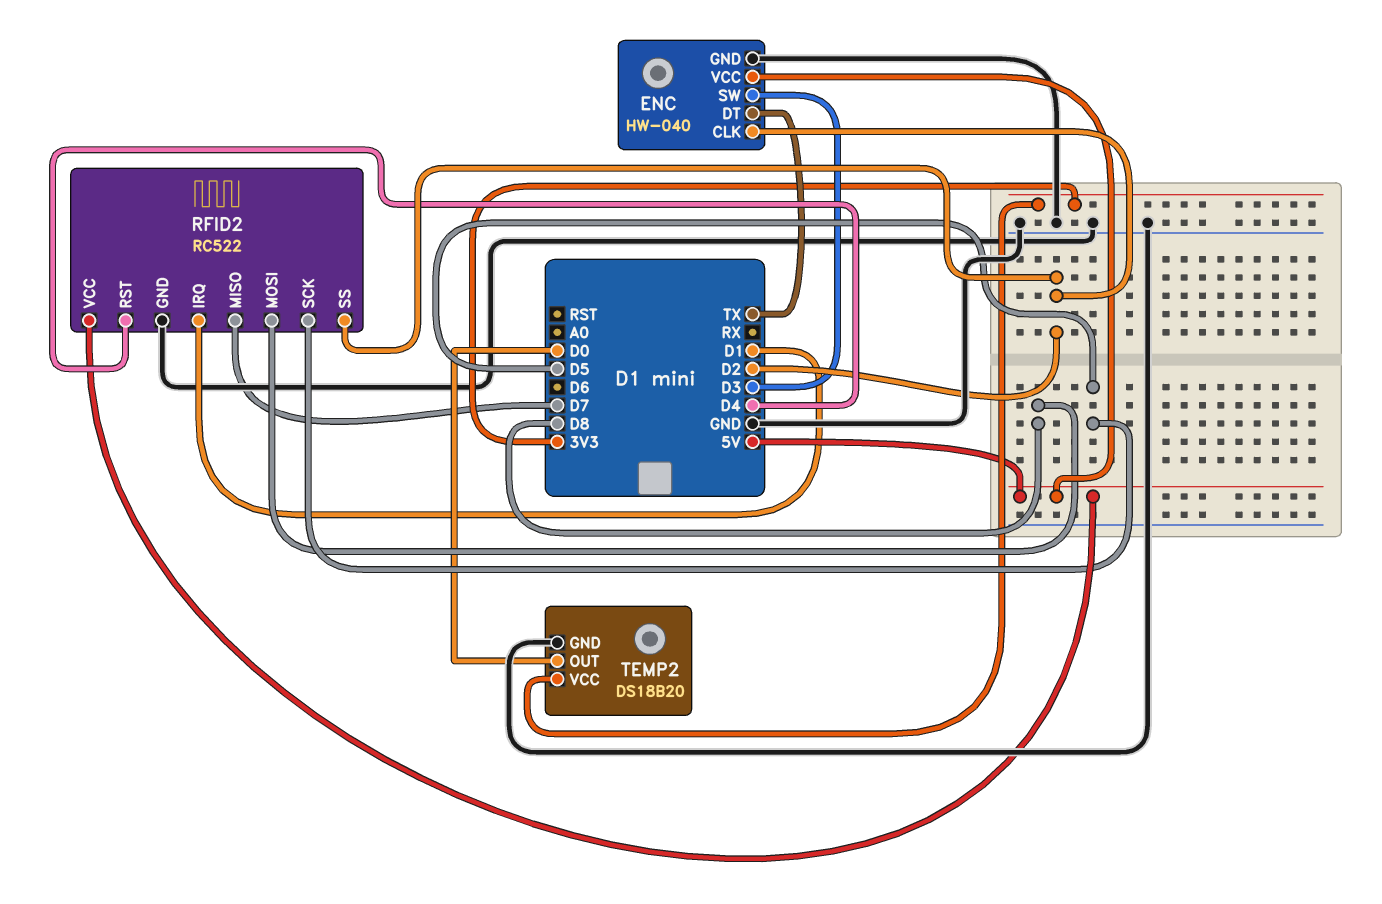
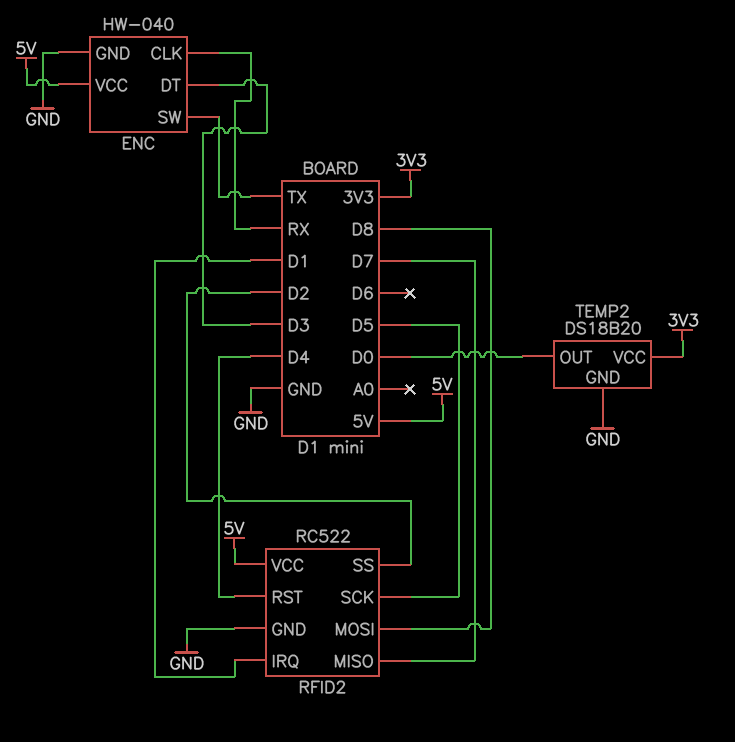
ENC pin CLK: D2 -> RX
ENC pin DT: TX -> D3
ENC pin SW: D3 -> TX

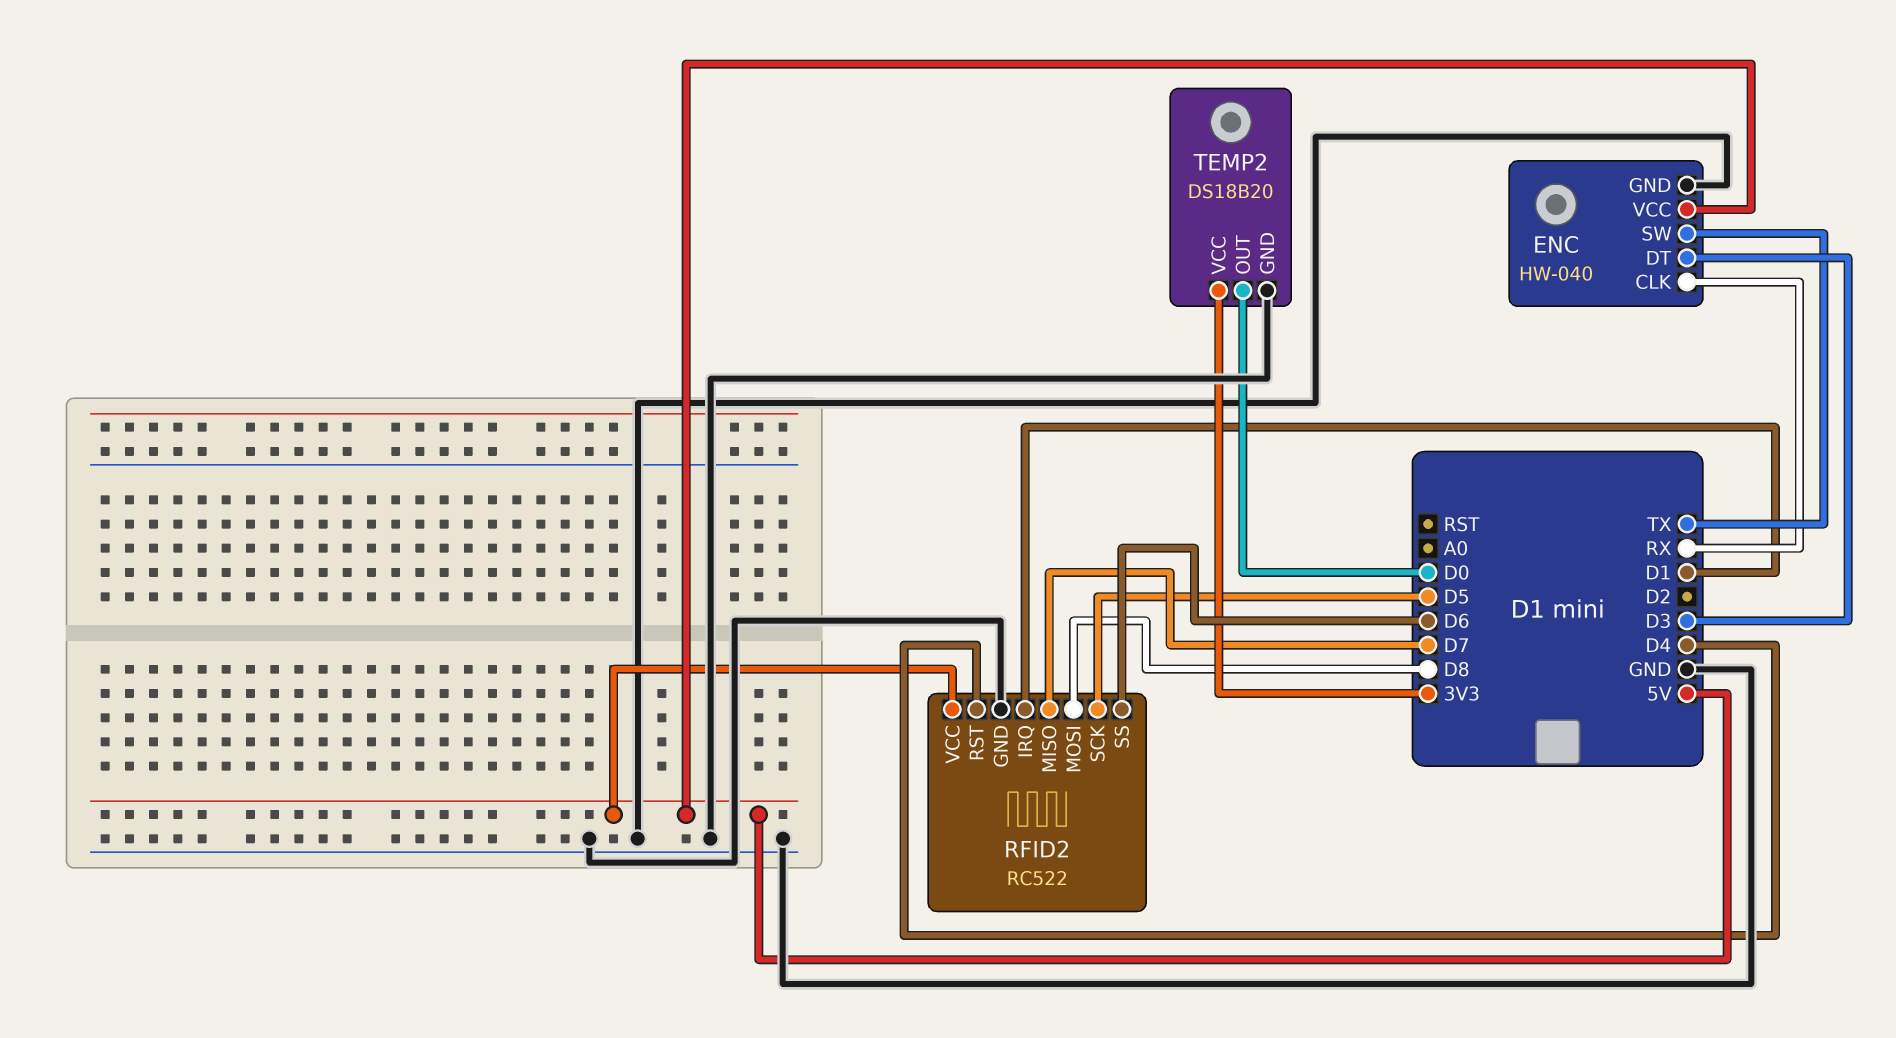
RFID2 pin SS: D2 -> D6

